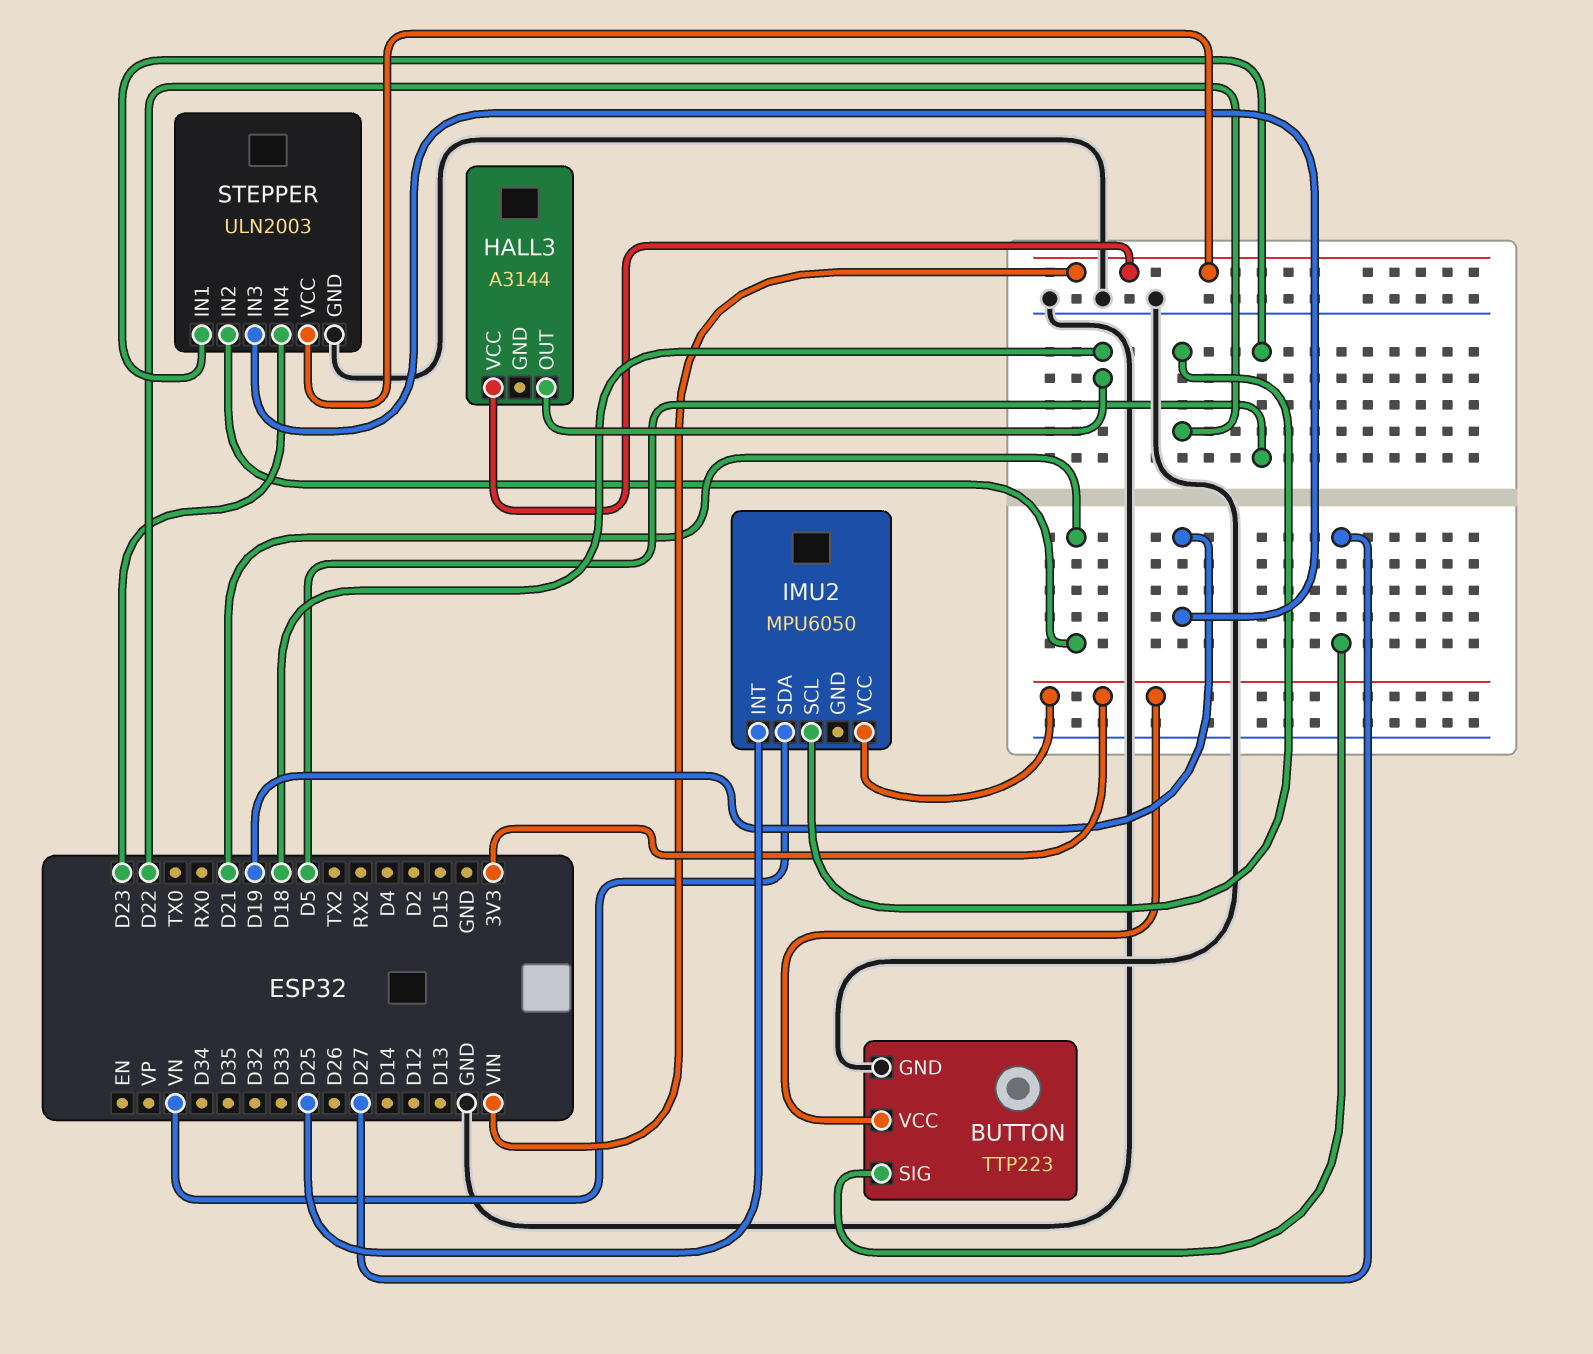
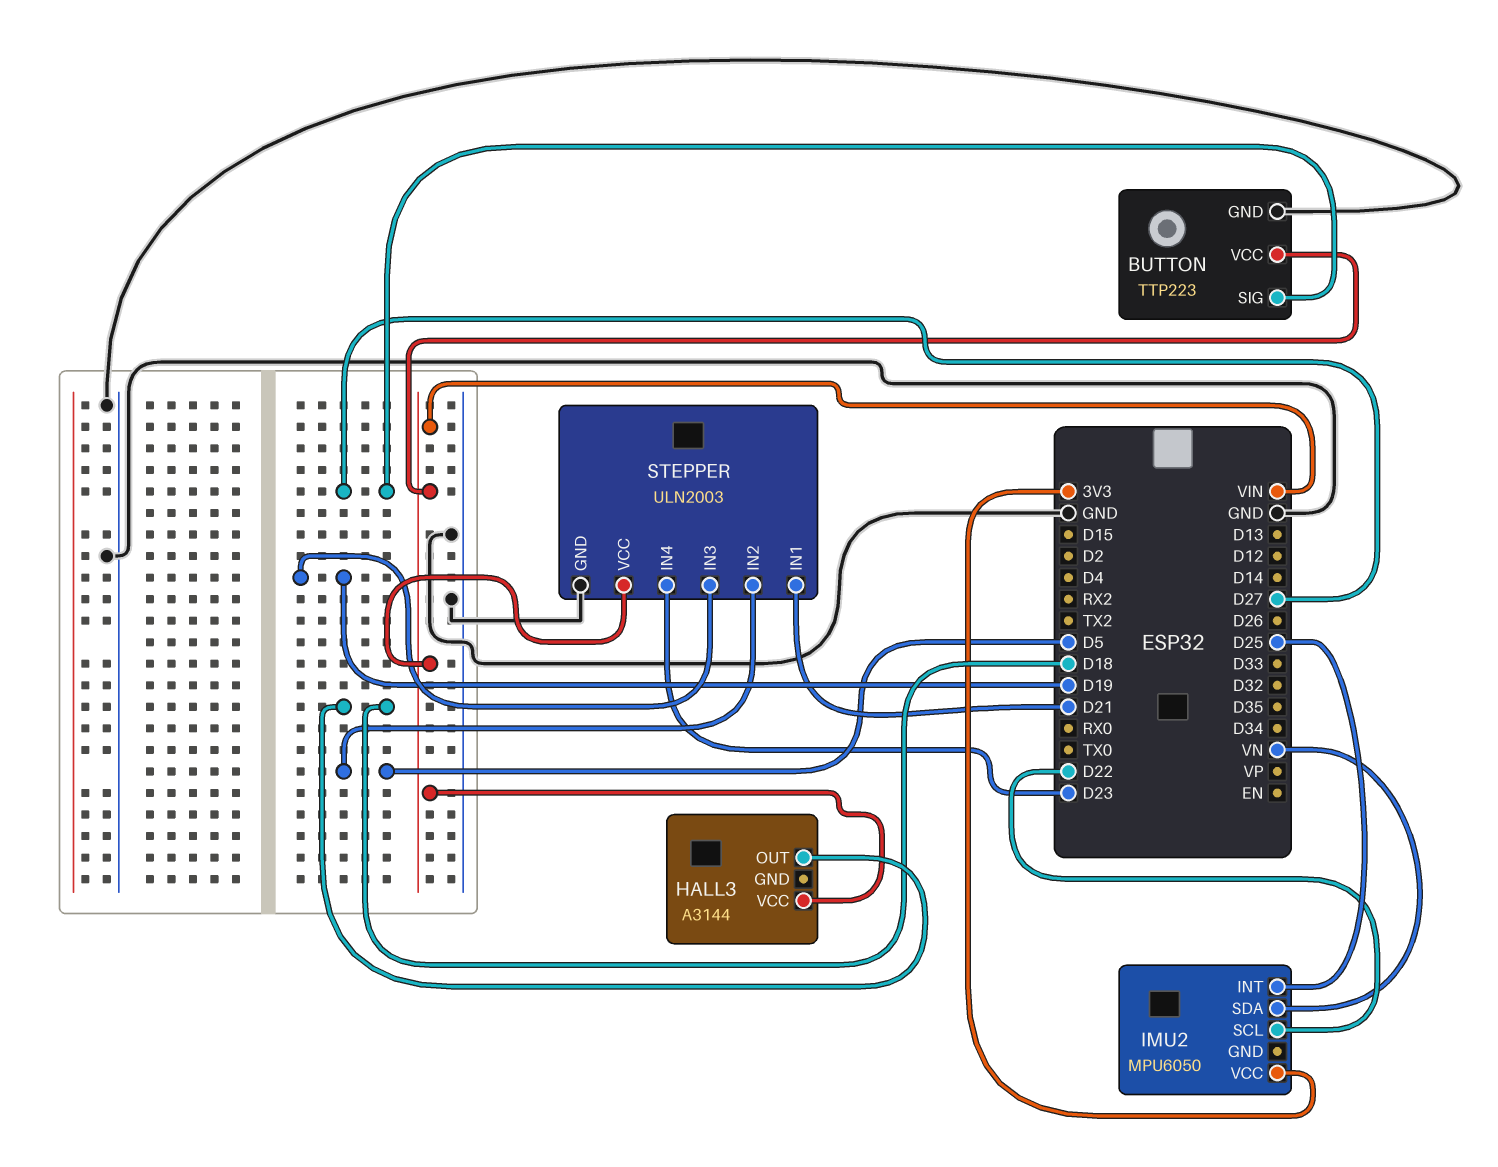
BUTTON pin VCC: 3V3 -> VIN
STEPPER pin IN1: D5 -> D21
STEPPER pin IN2: D21 -> D5

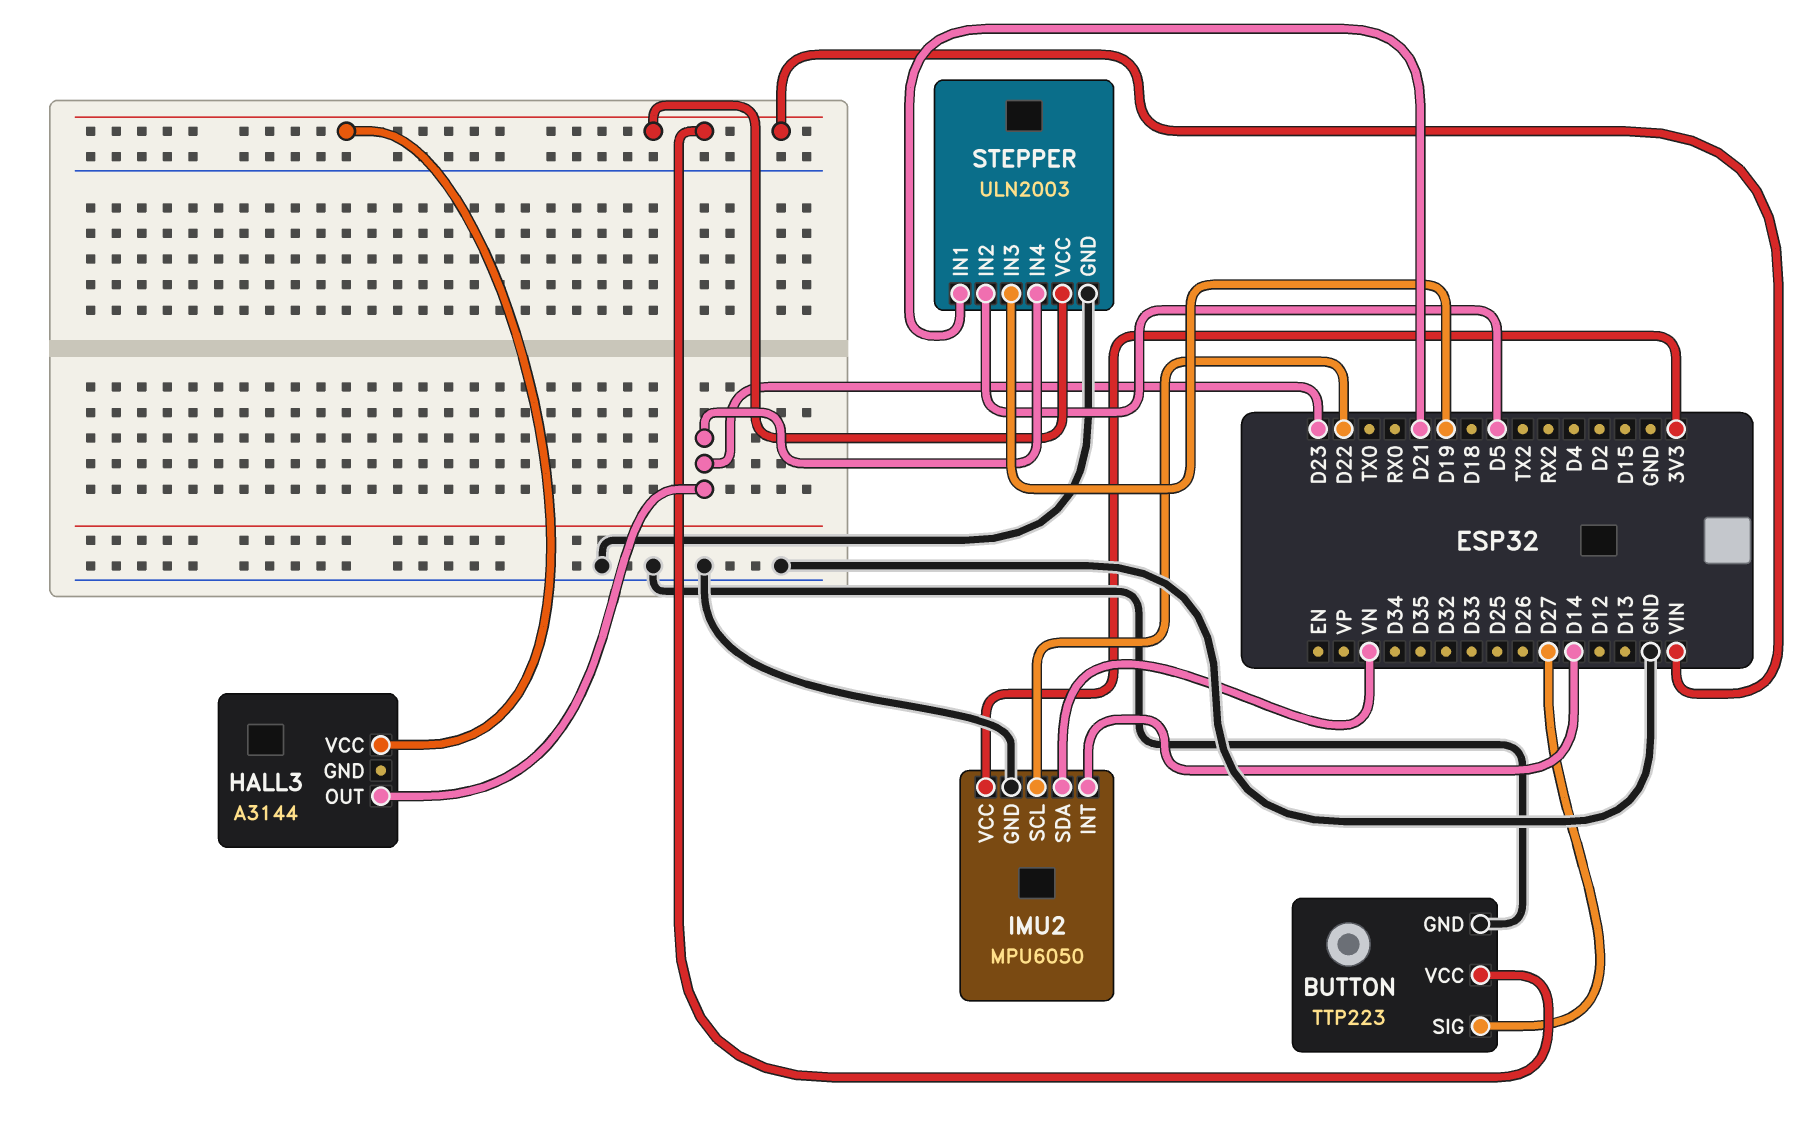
HALL3 pin OUT: D18 -> D23
IMU2 pin GND: none -> GND
IMU2 pin INT: D25 -> D14

